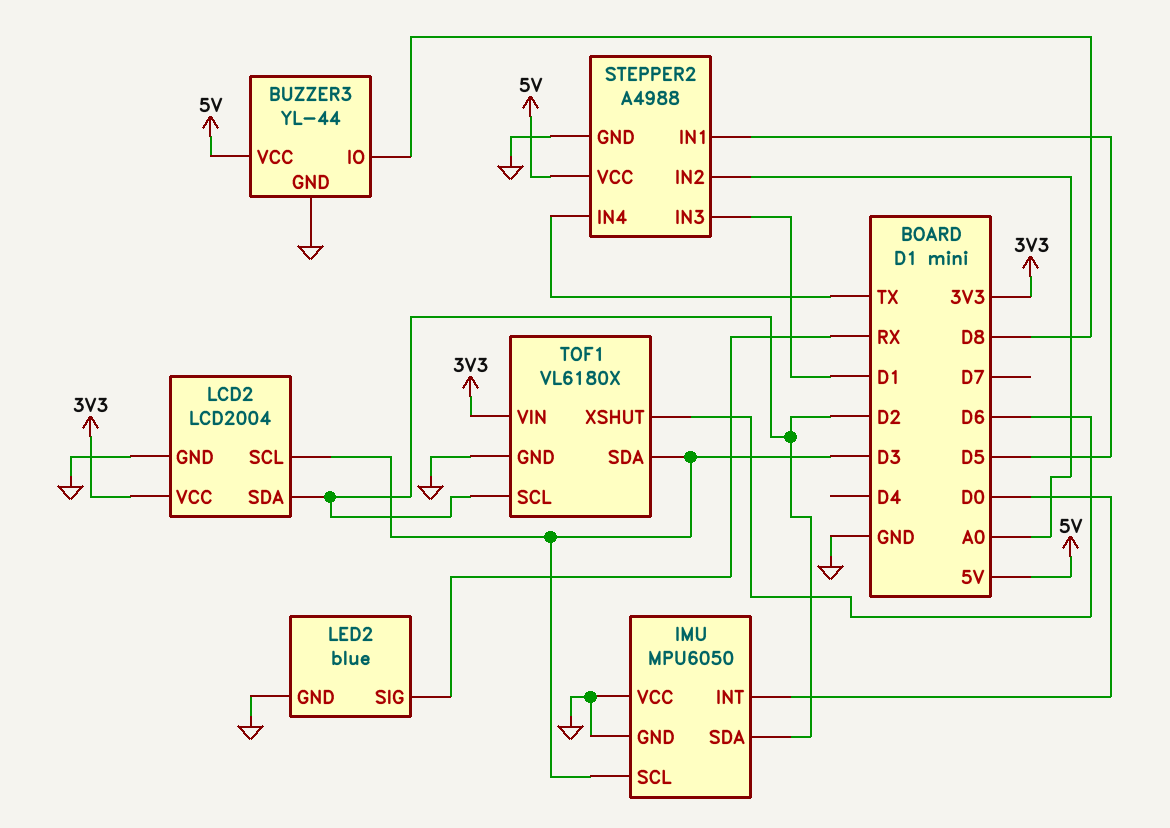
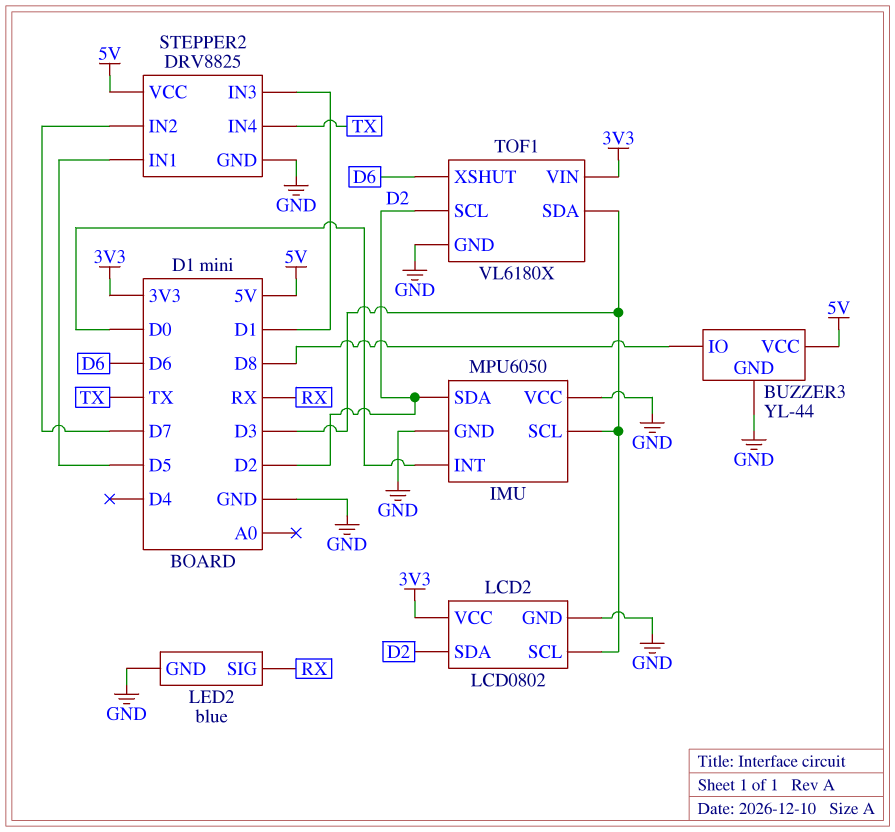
LCD2: LCD2004 -> LCD0802
STEPPER2: A4988 -> DRV8825
STEPPER2 pin IN2: A0 -> D7

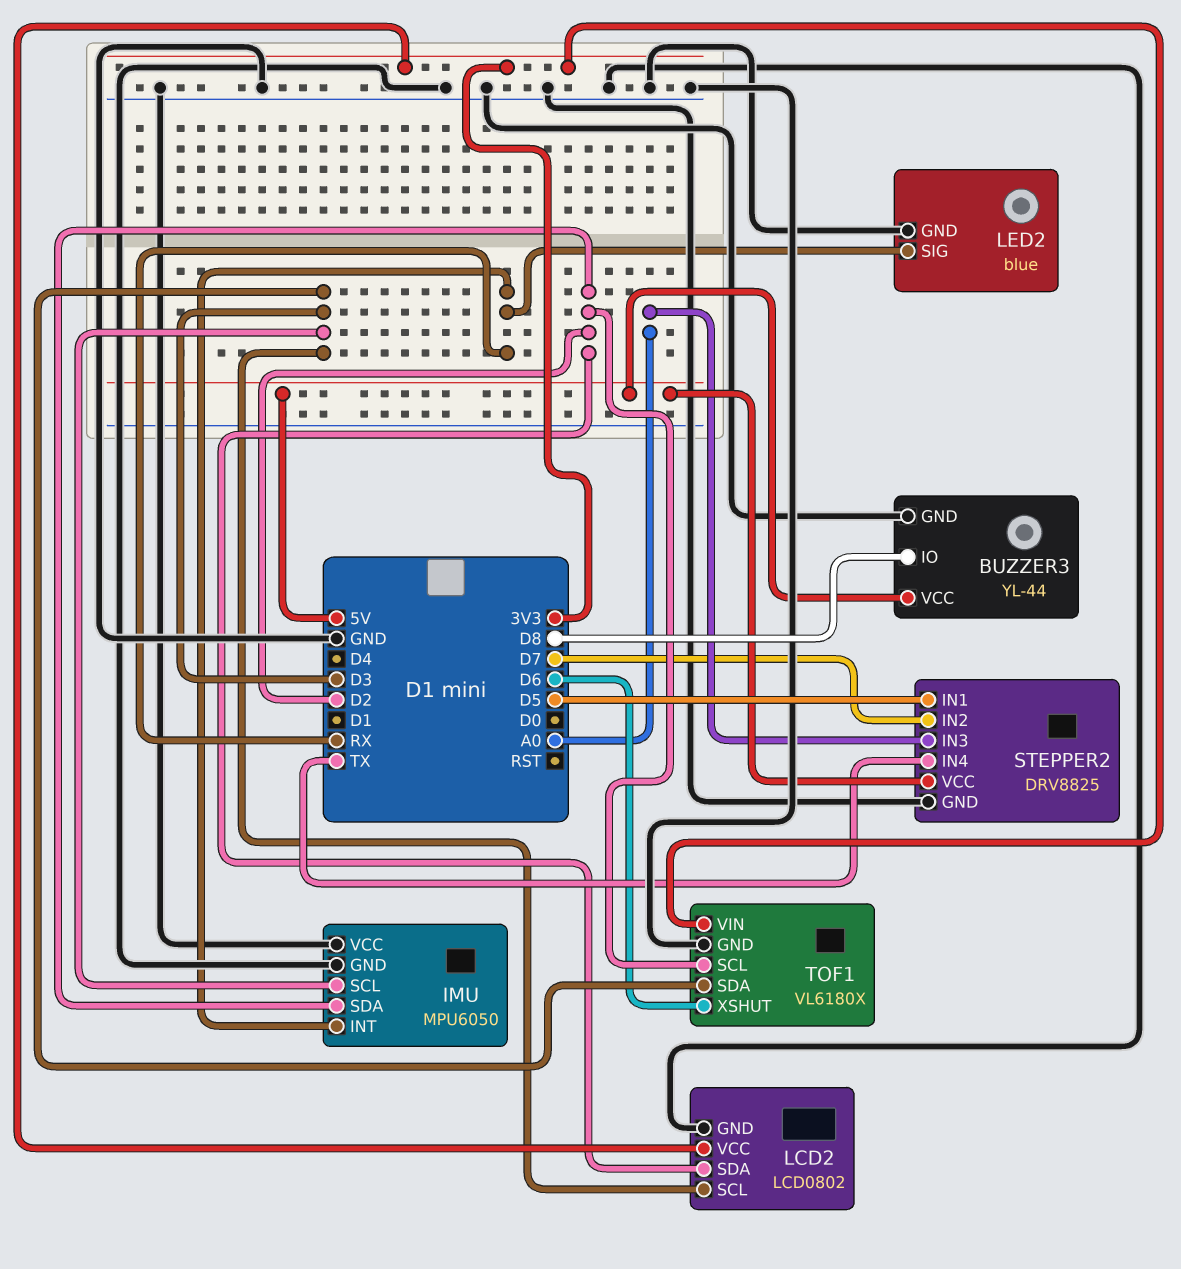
IMU pin INT: D0 -> RX
STEPPER2 pin IN3: D1 -> A0

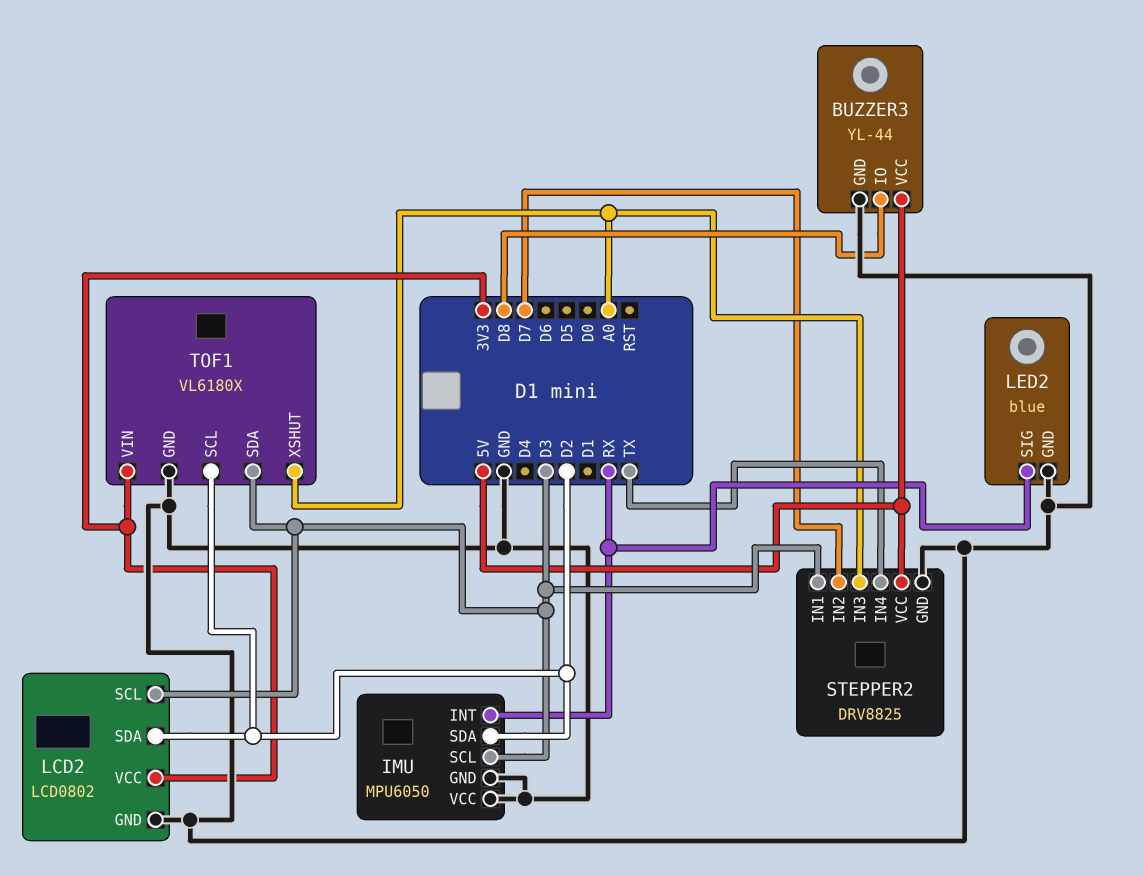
STEPPER2 pin IN1: D5 -> D3
TOF1 pin XSHUT: D6 -> A0

